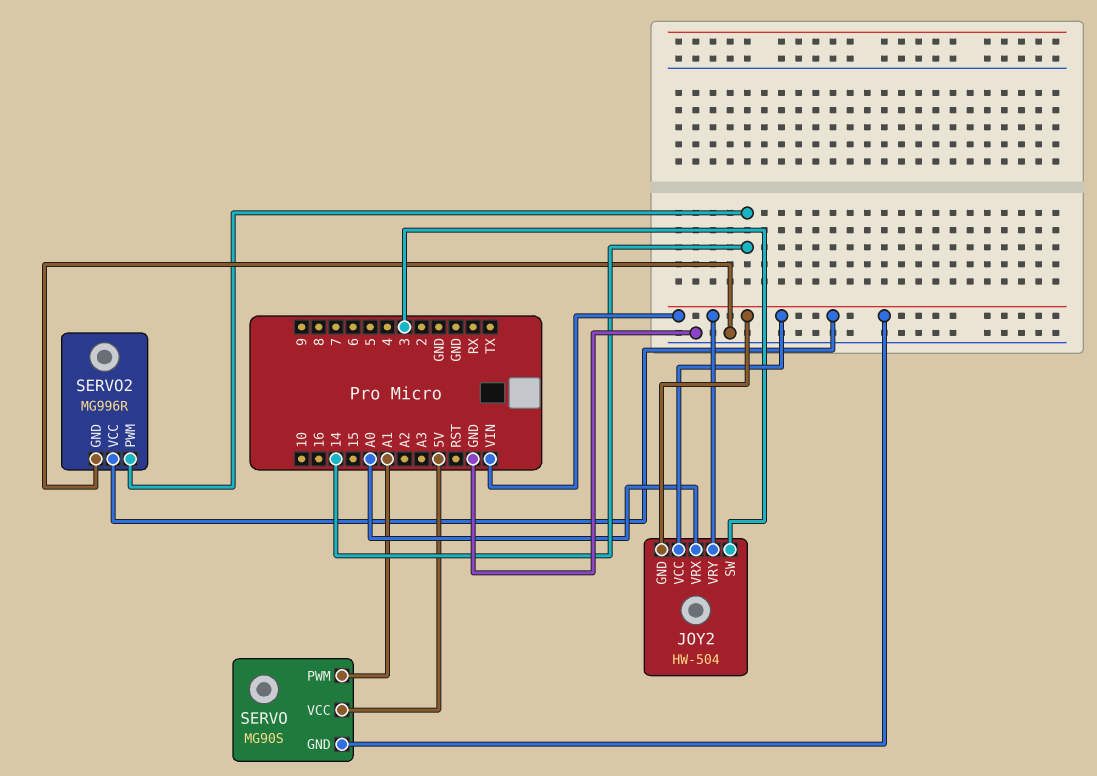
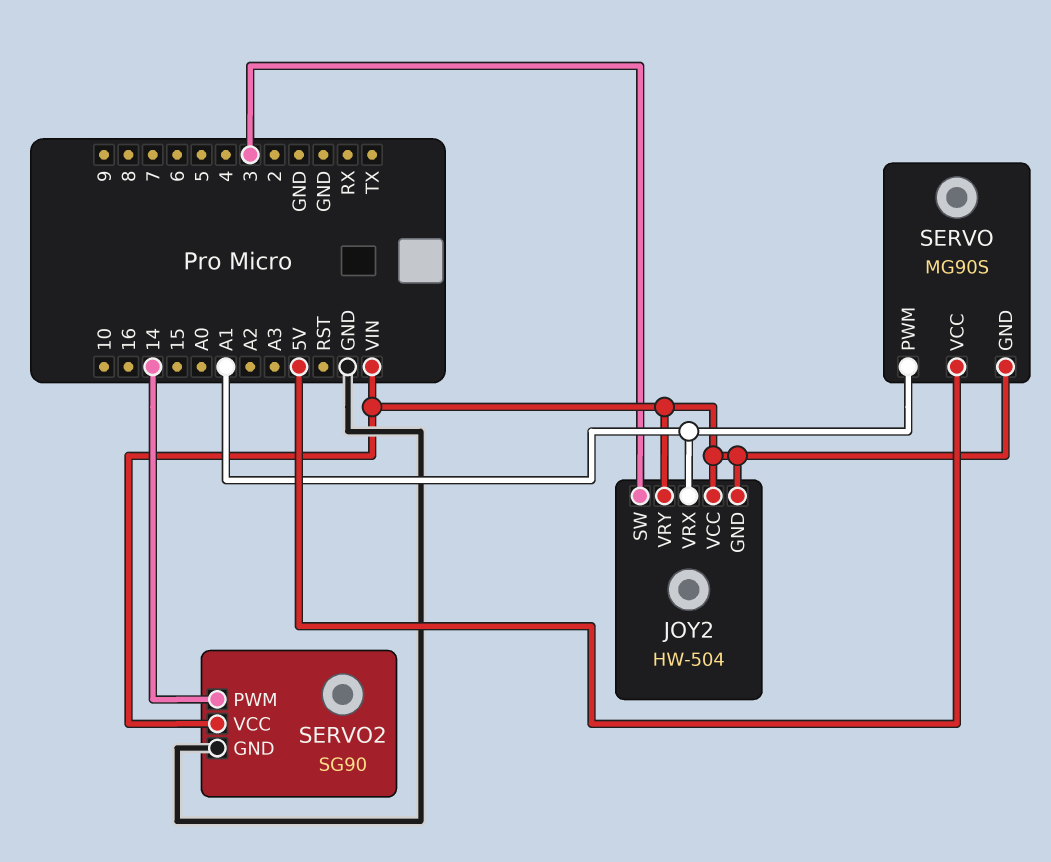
JOY2 pin VRX: A0 -> A1
SERVO2: MG996R -> SG90

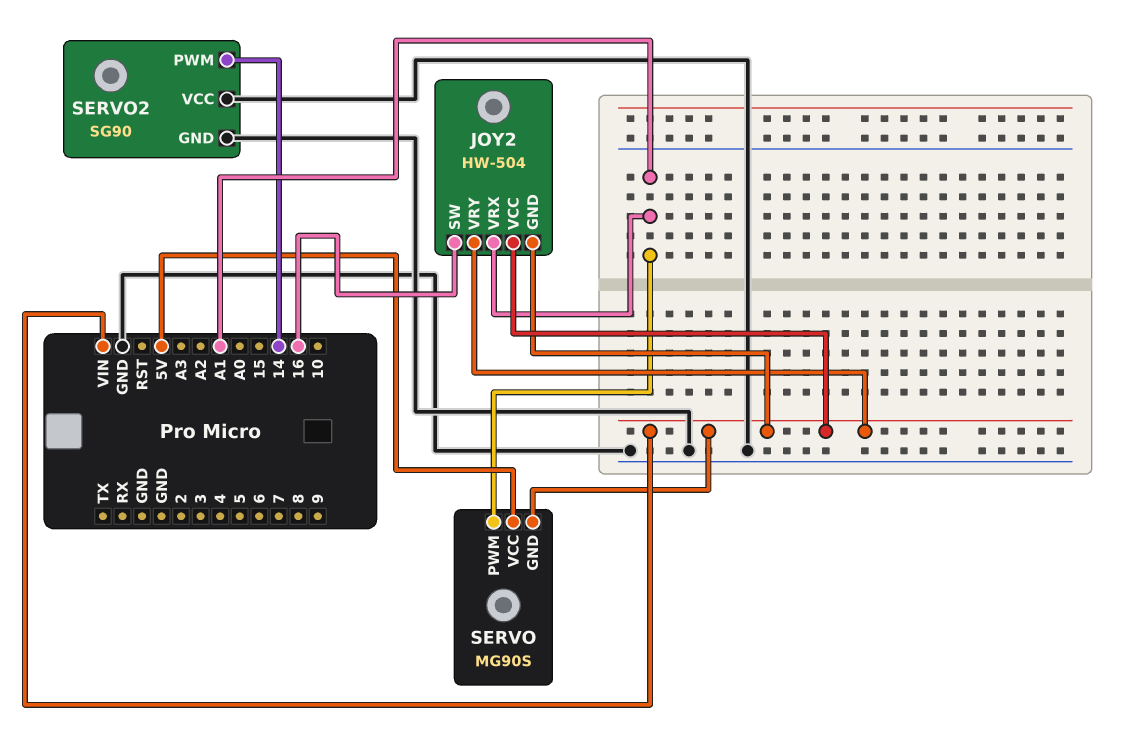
JOY2 pin SW: 3 -> 16
SERVO2 pin VCC: VIN -> GND

